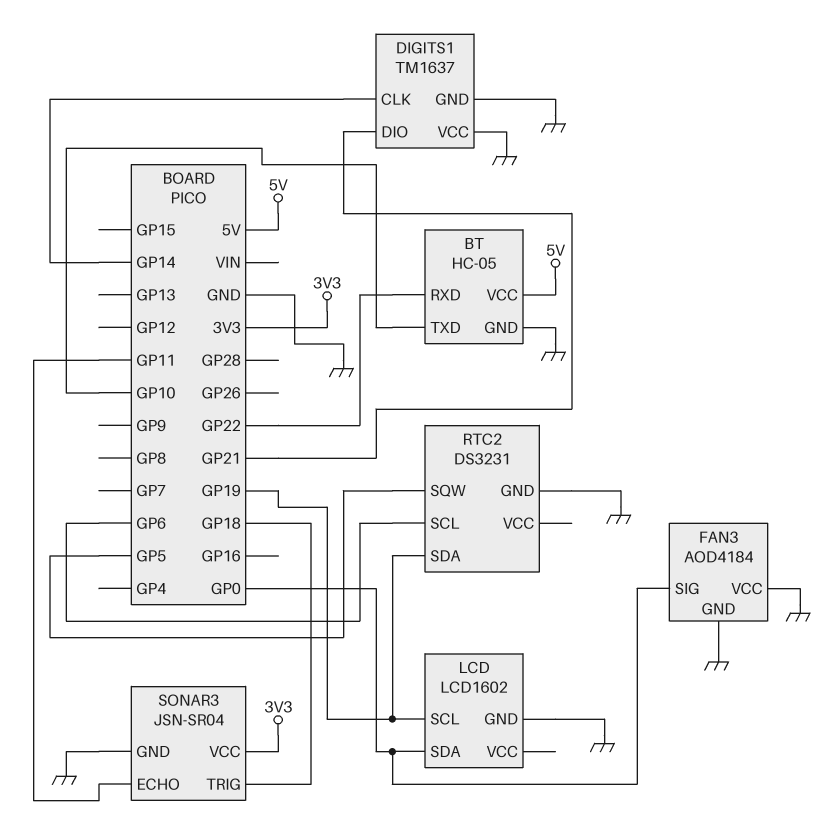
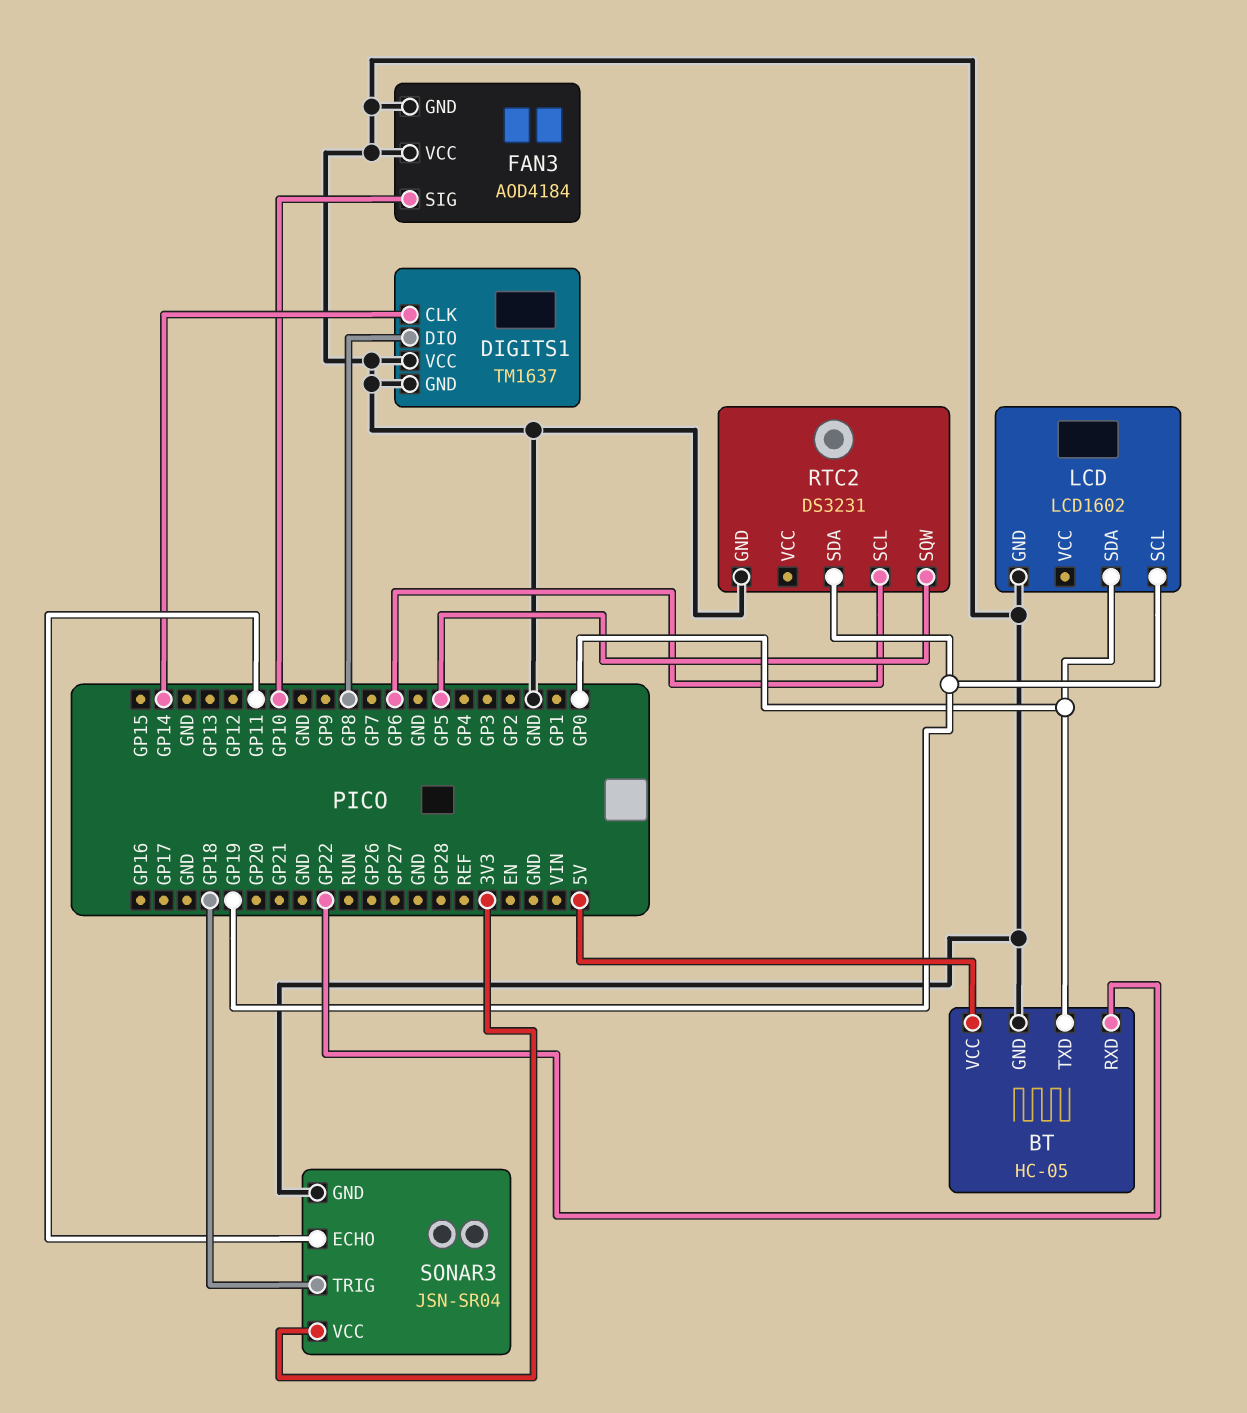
BT pin TXD: GP10 -> GP0
DIGITS1 pin DIO: GP21 -> GP8
FAN3 pin SIG: GP0 -> GP10

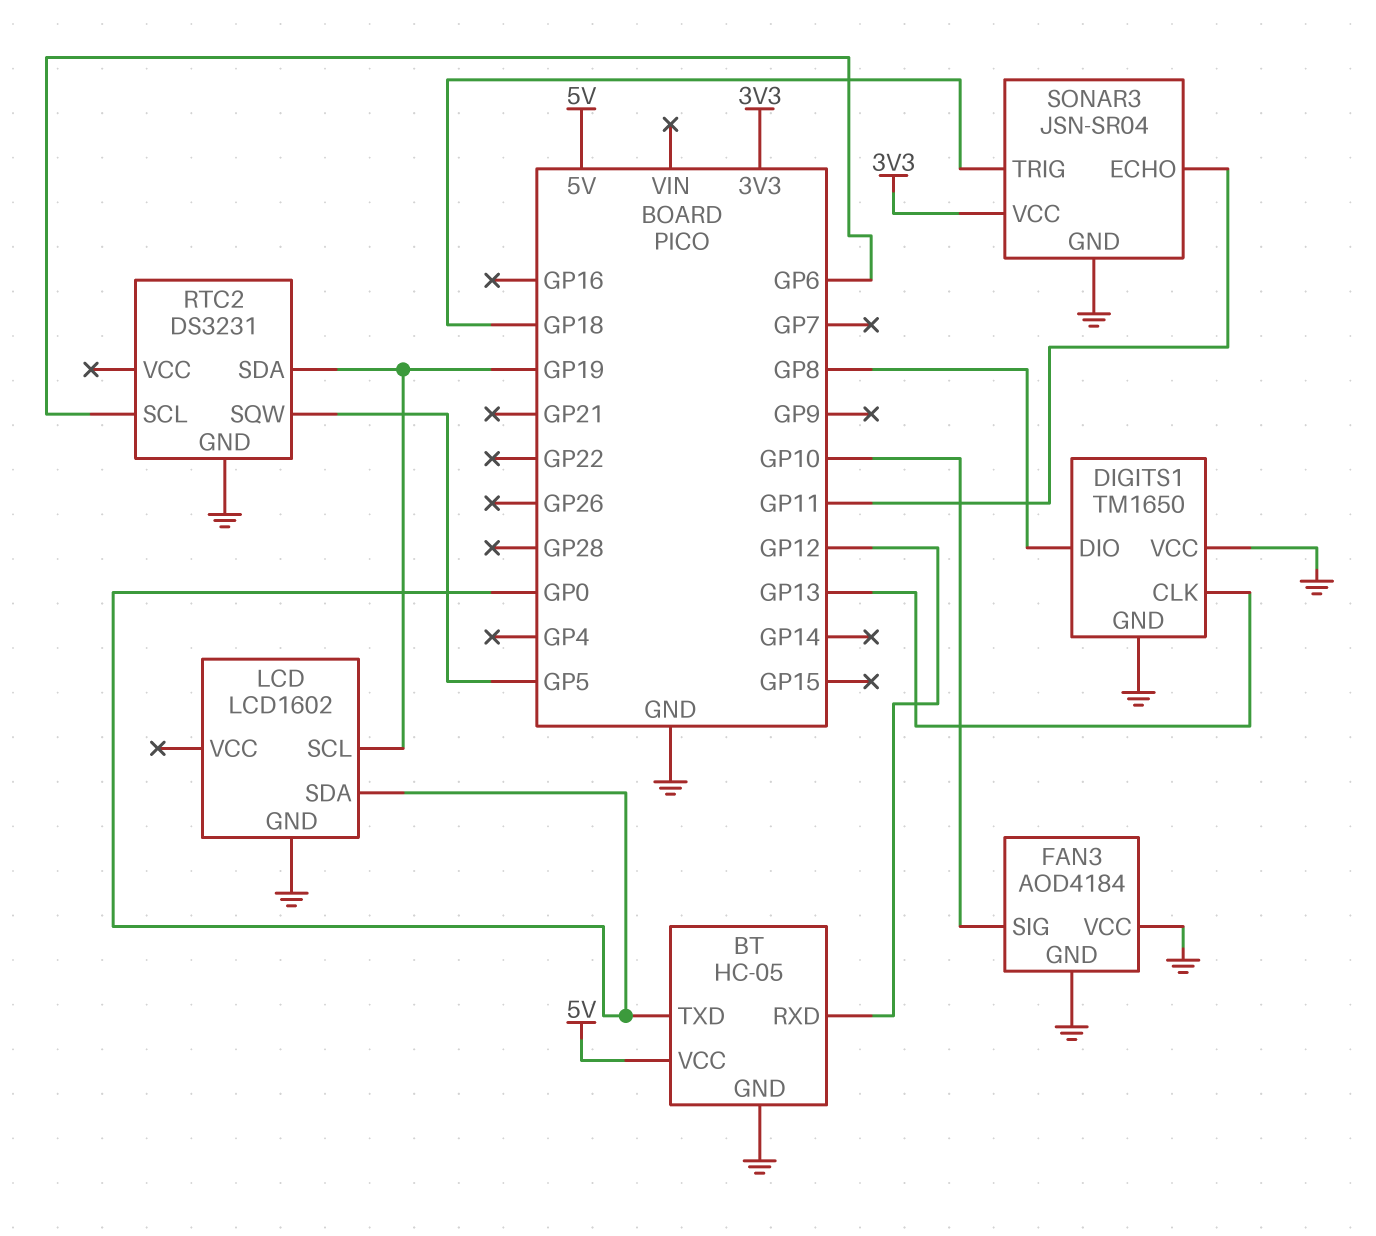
BT pin RXD: GP22 -> GP12
DIGITS1: TM1637 -> TM1650
DIGITS1 pin CLK: GP14 -> GP13

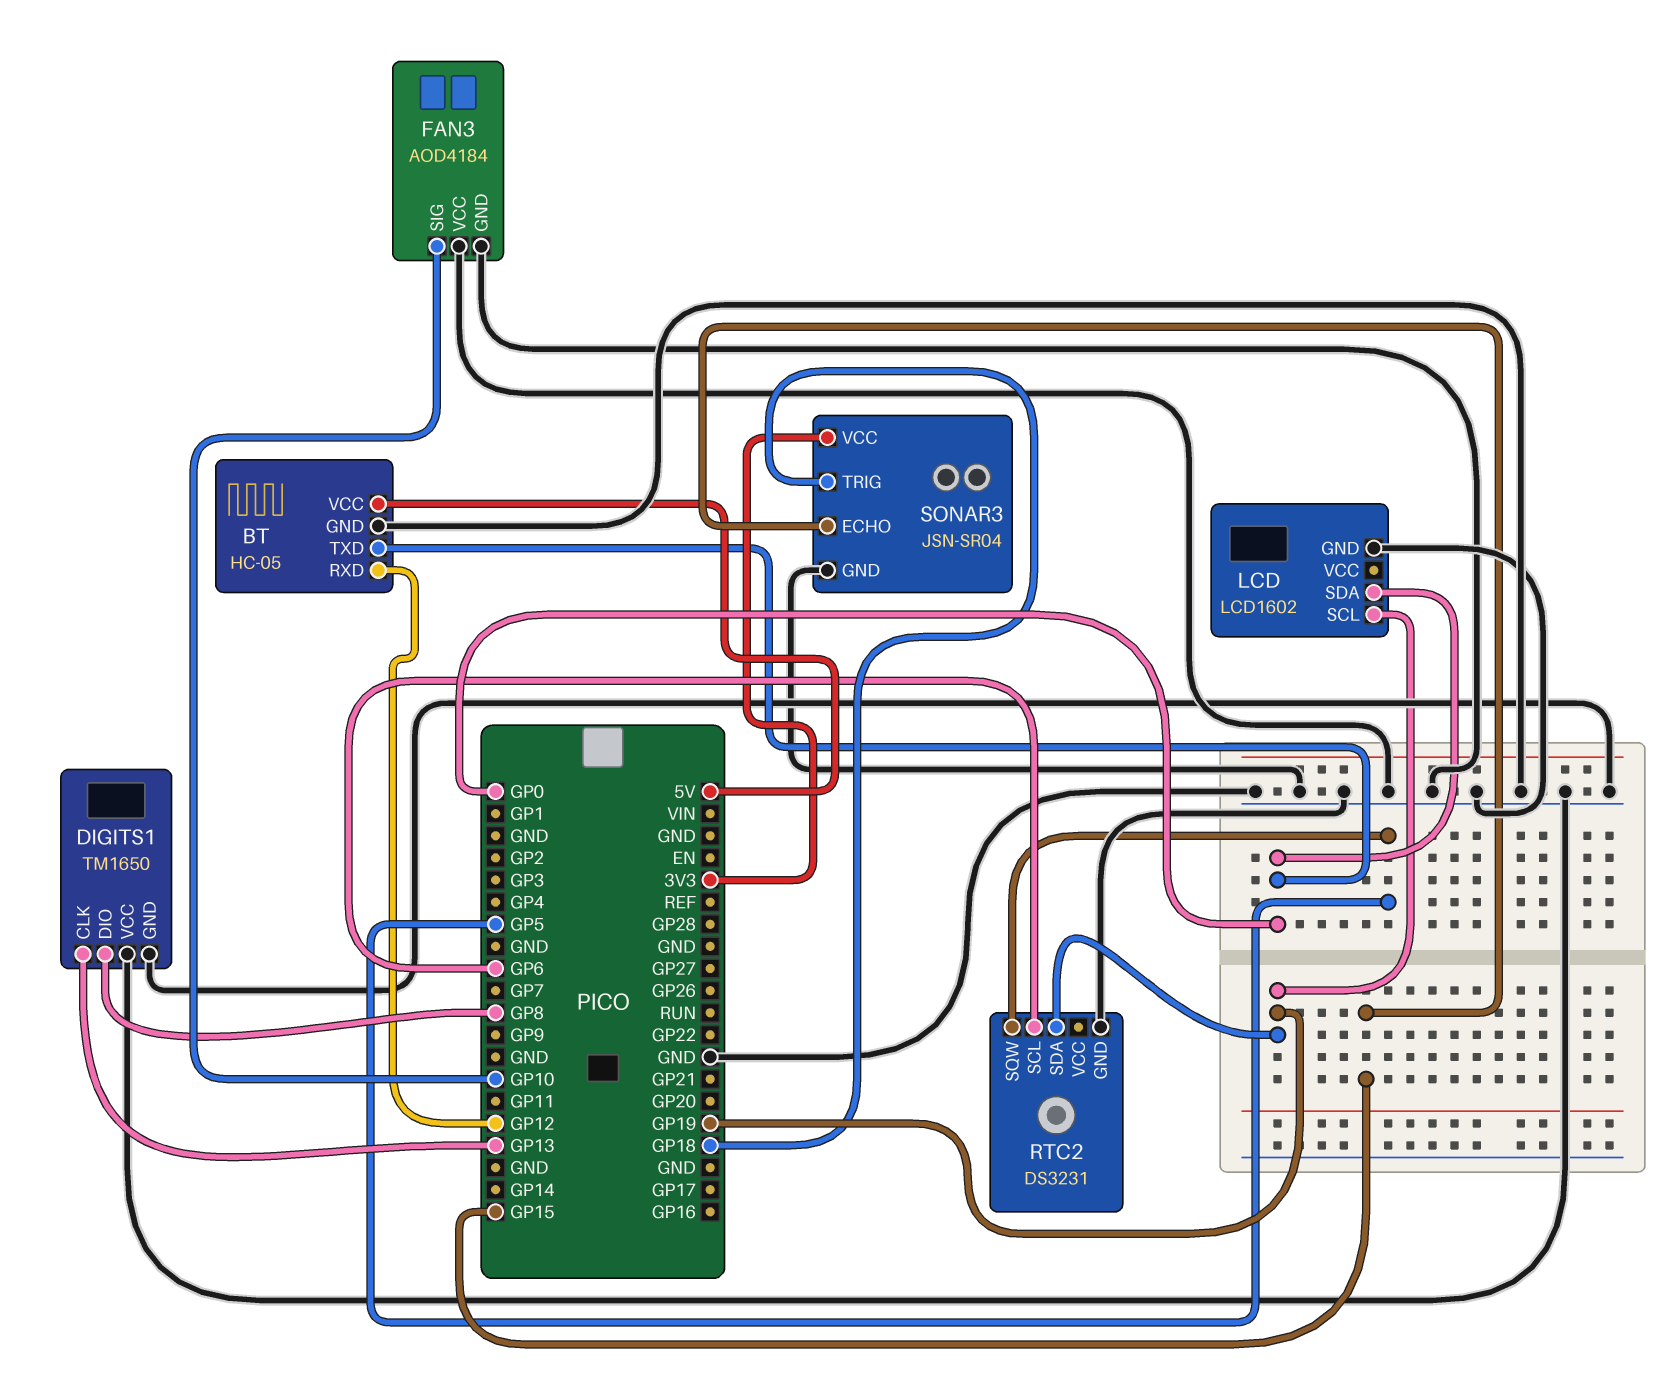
SONAR3 pin ECHO: GP11 -> GP15

